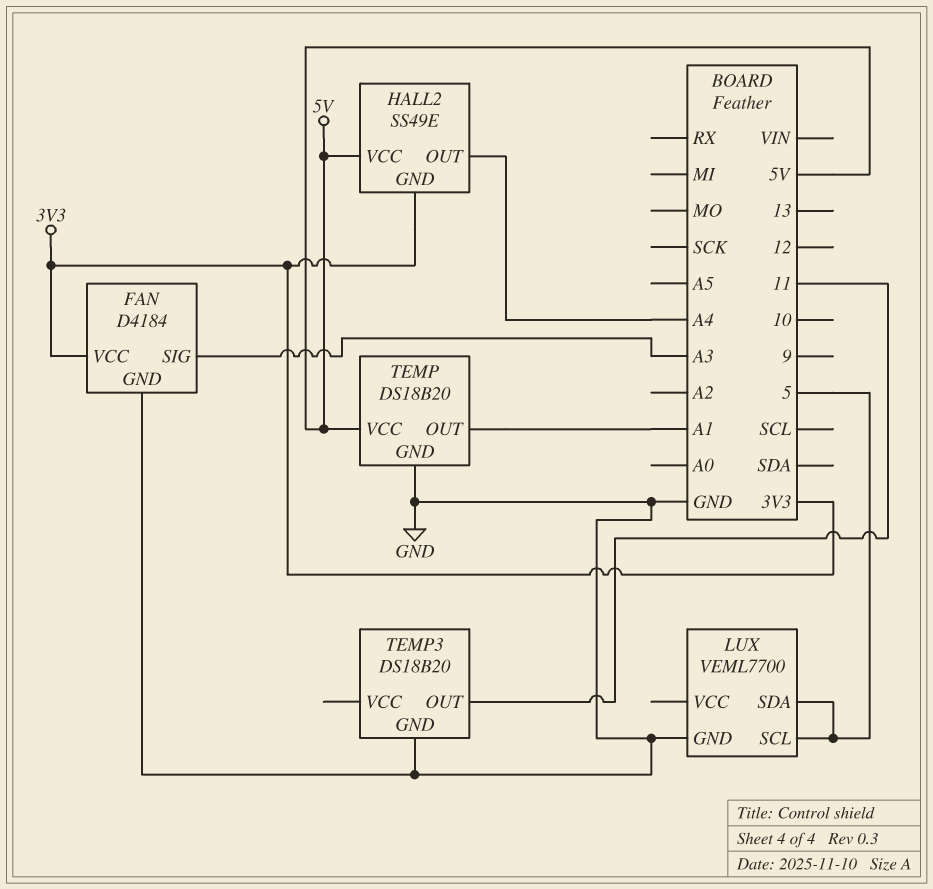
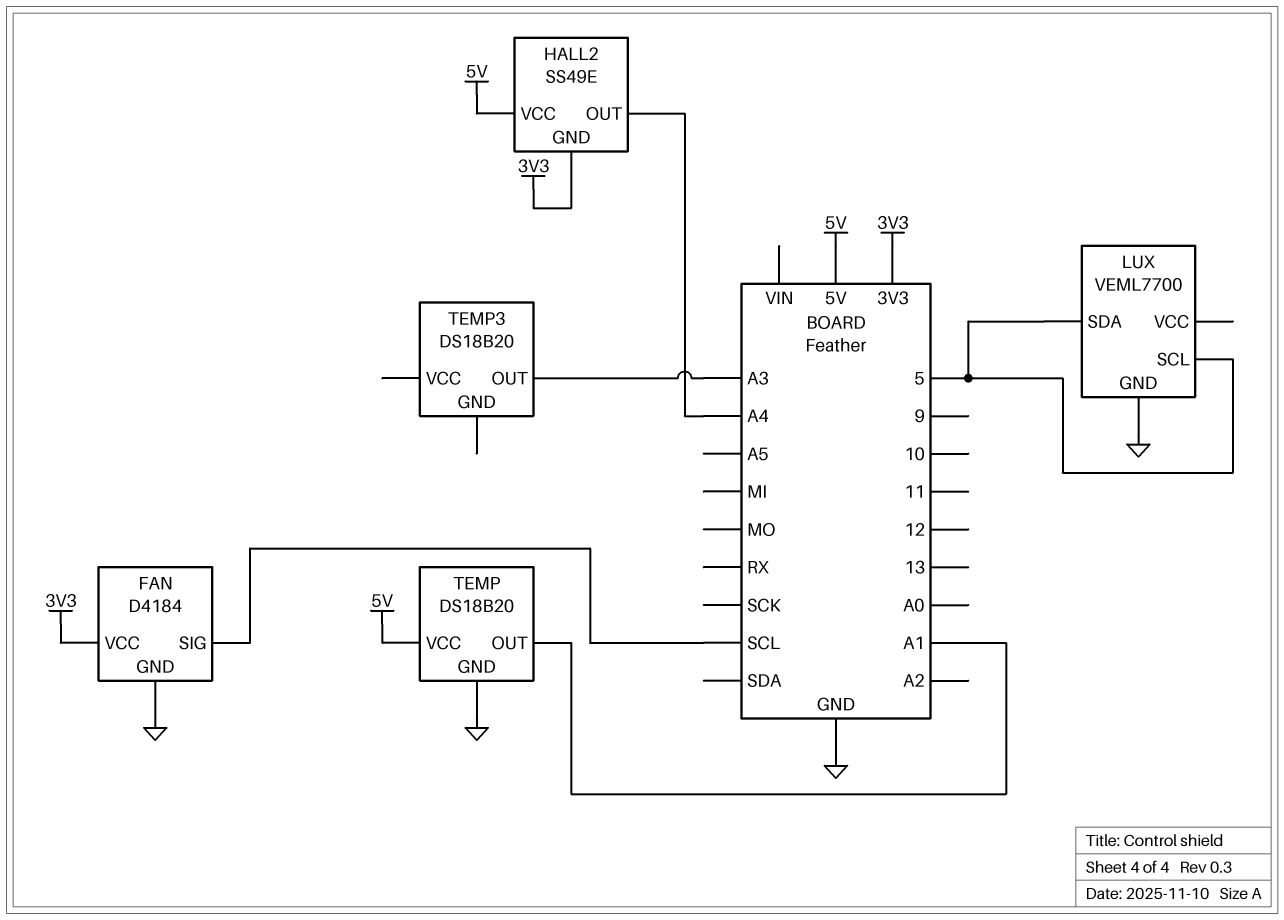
FAN pin SIG: A3 -> SCL
TEMP3 pin GND: GND -> none
TEMP3 pin OUT: 11 -> A3

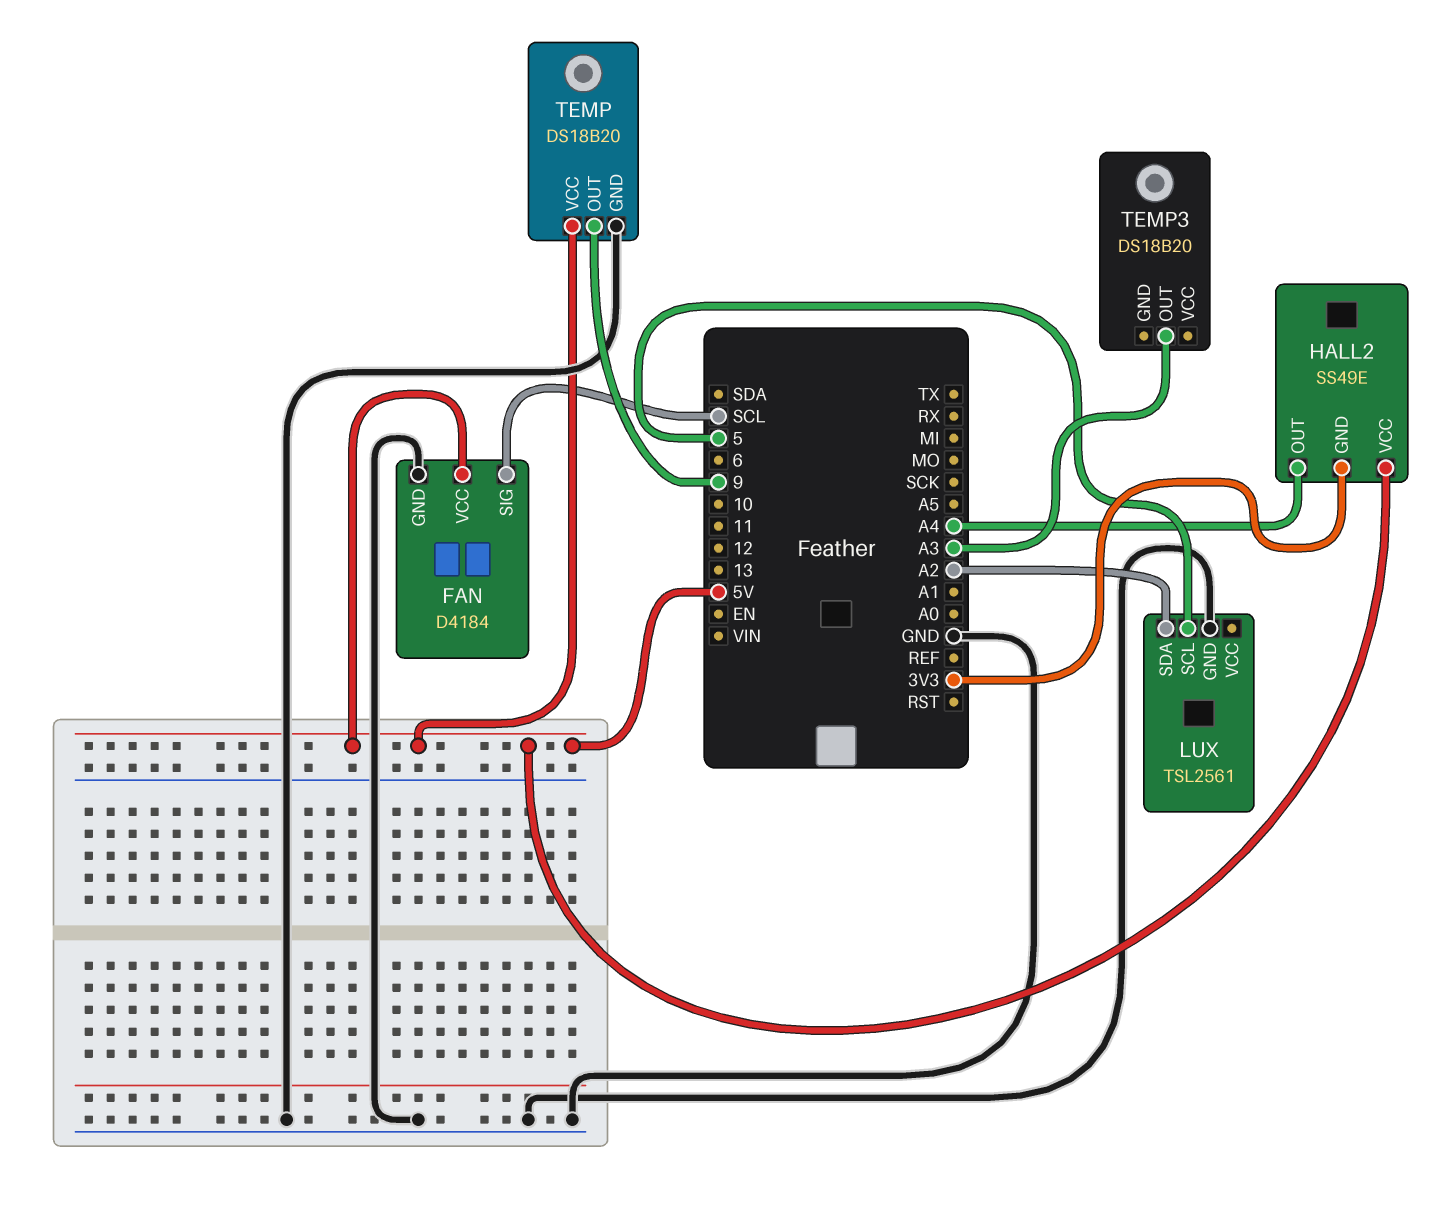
FAN pin VCC: 3V3 -> 5V
LUX: VEML7700 -> TSL2561
LUX pin SDA: 5 -> A2
TEMP pin OUT: A1 -> 9

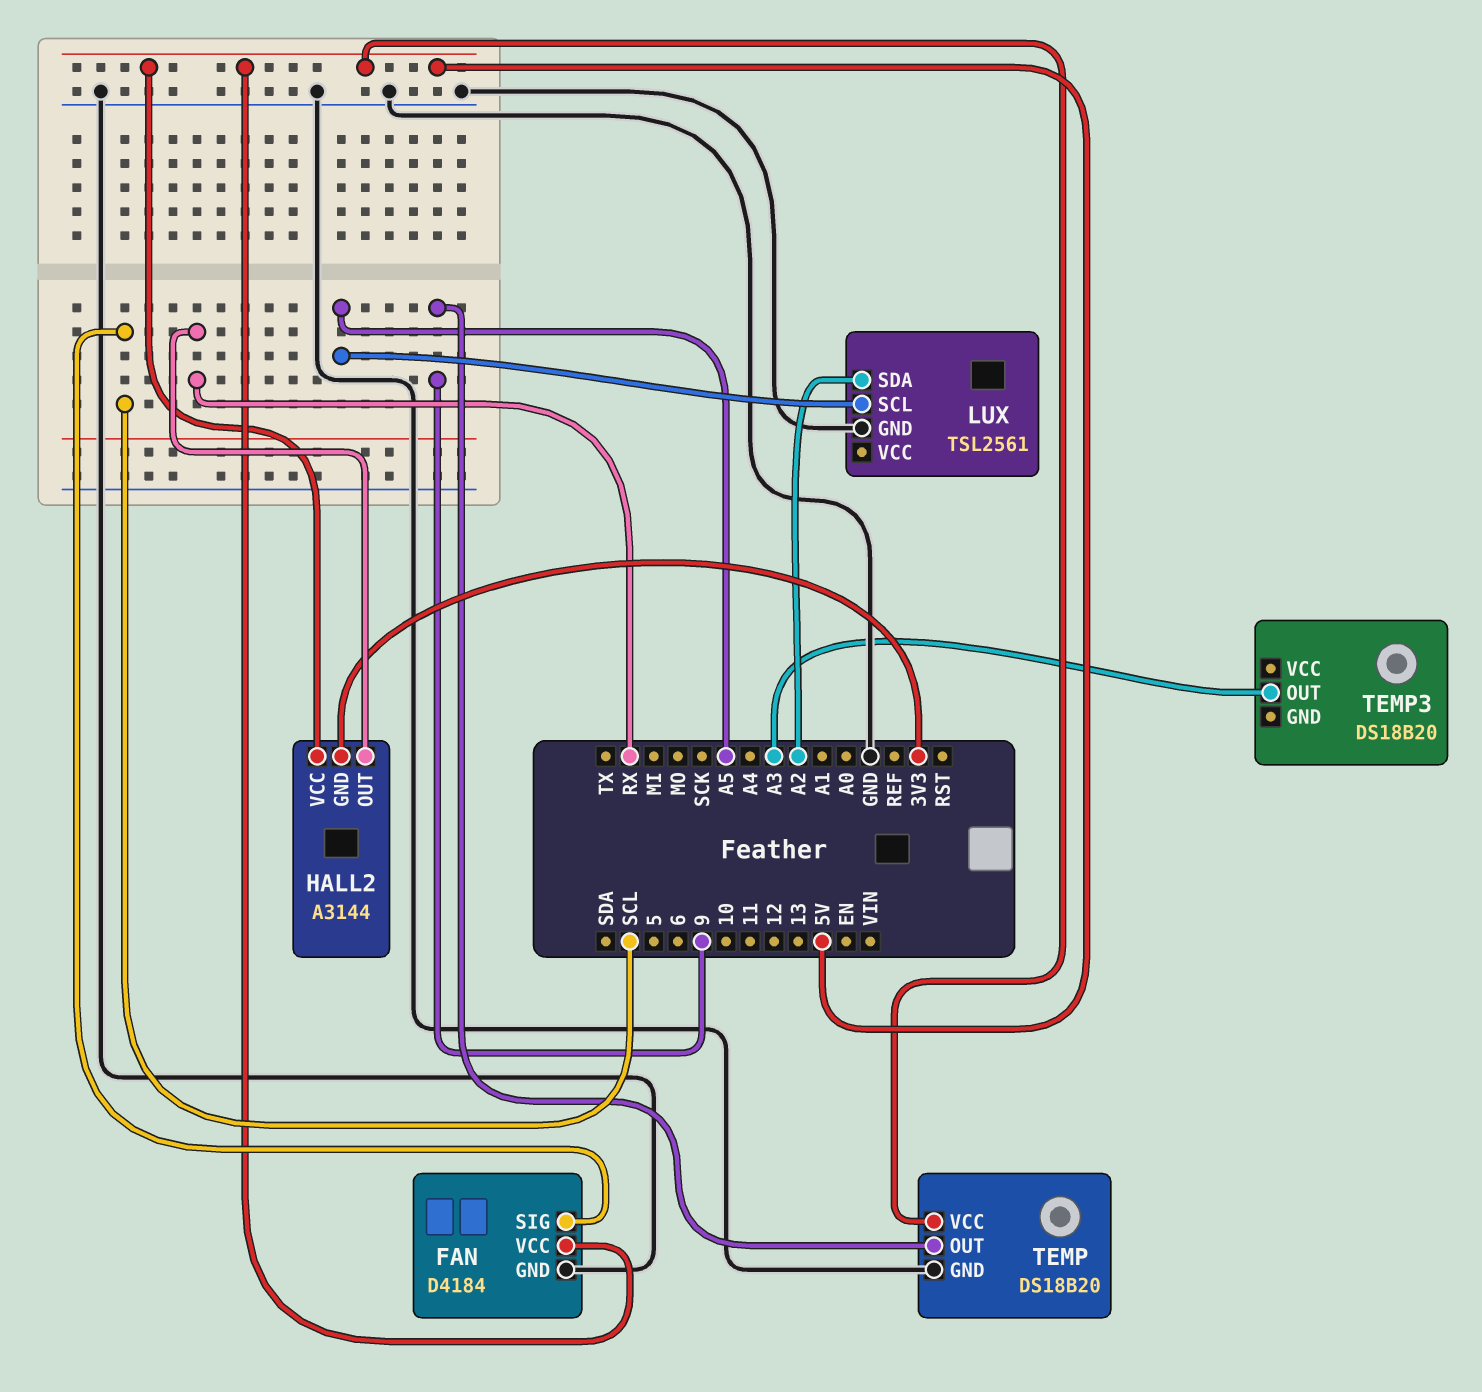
HALL2: SS49E -> A3144
HALL2 pin OUT: A4 -> RX
LUX pin SCL: 5 -> A5

